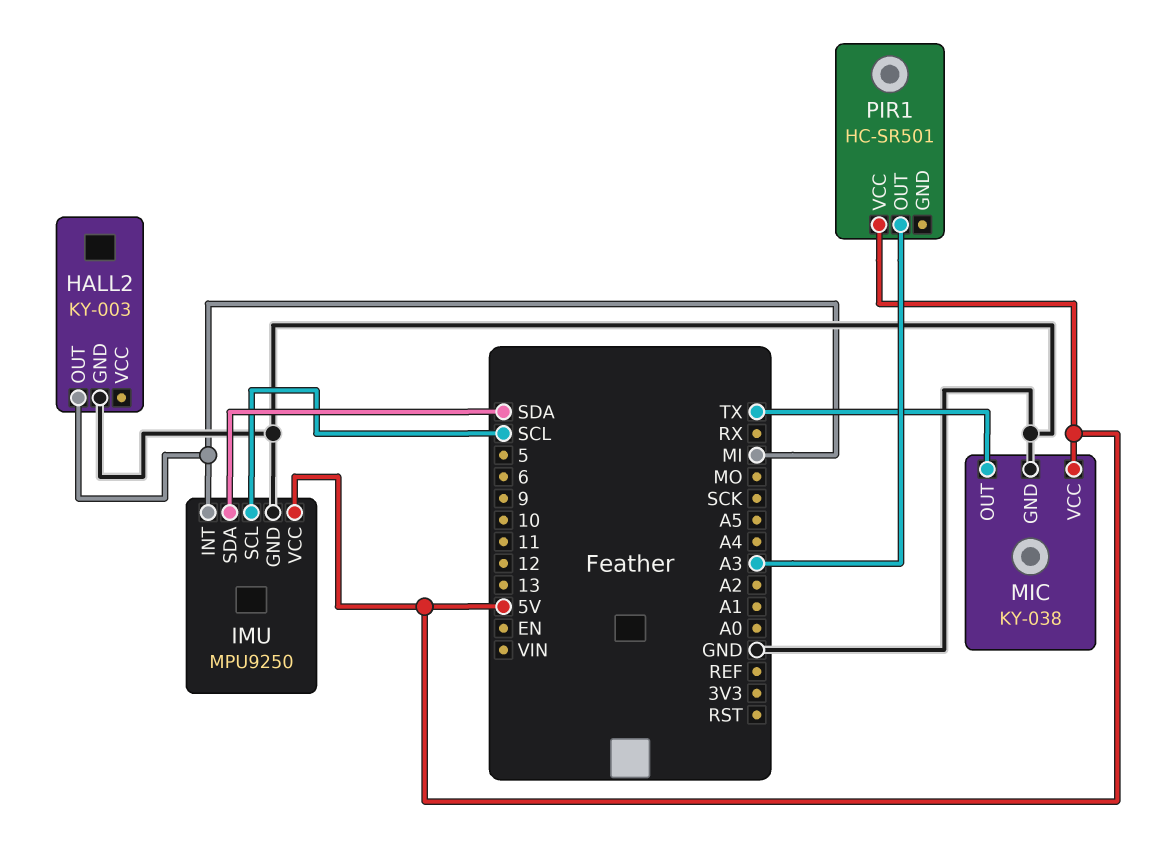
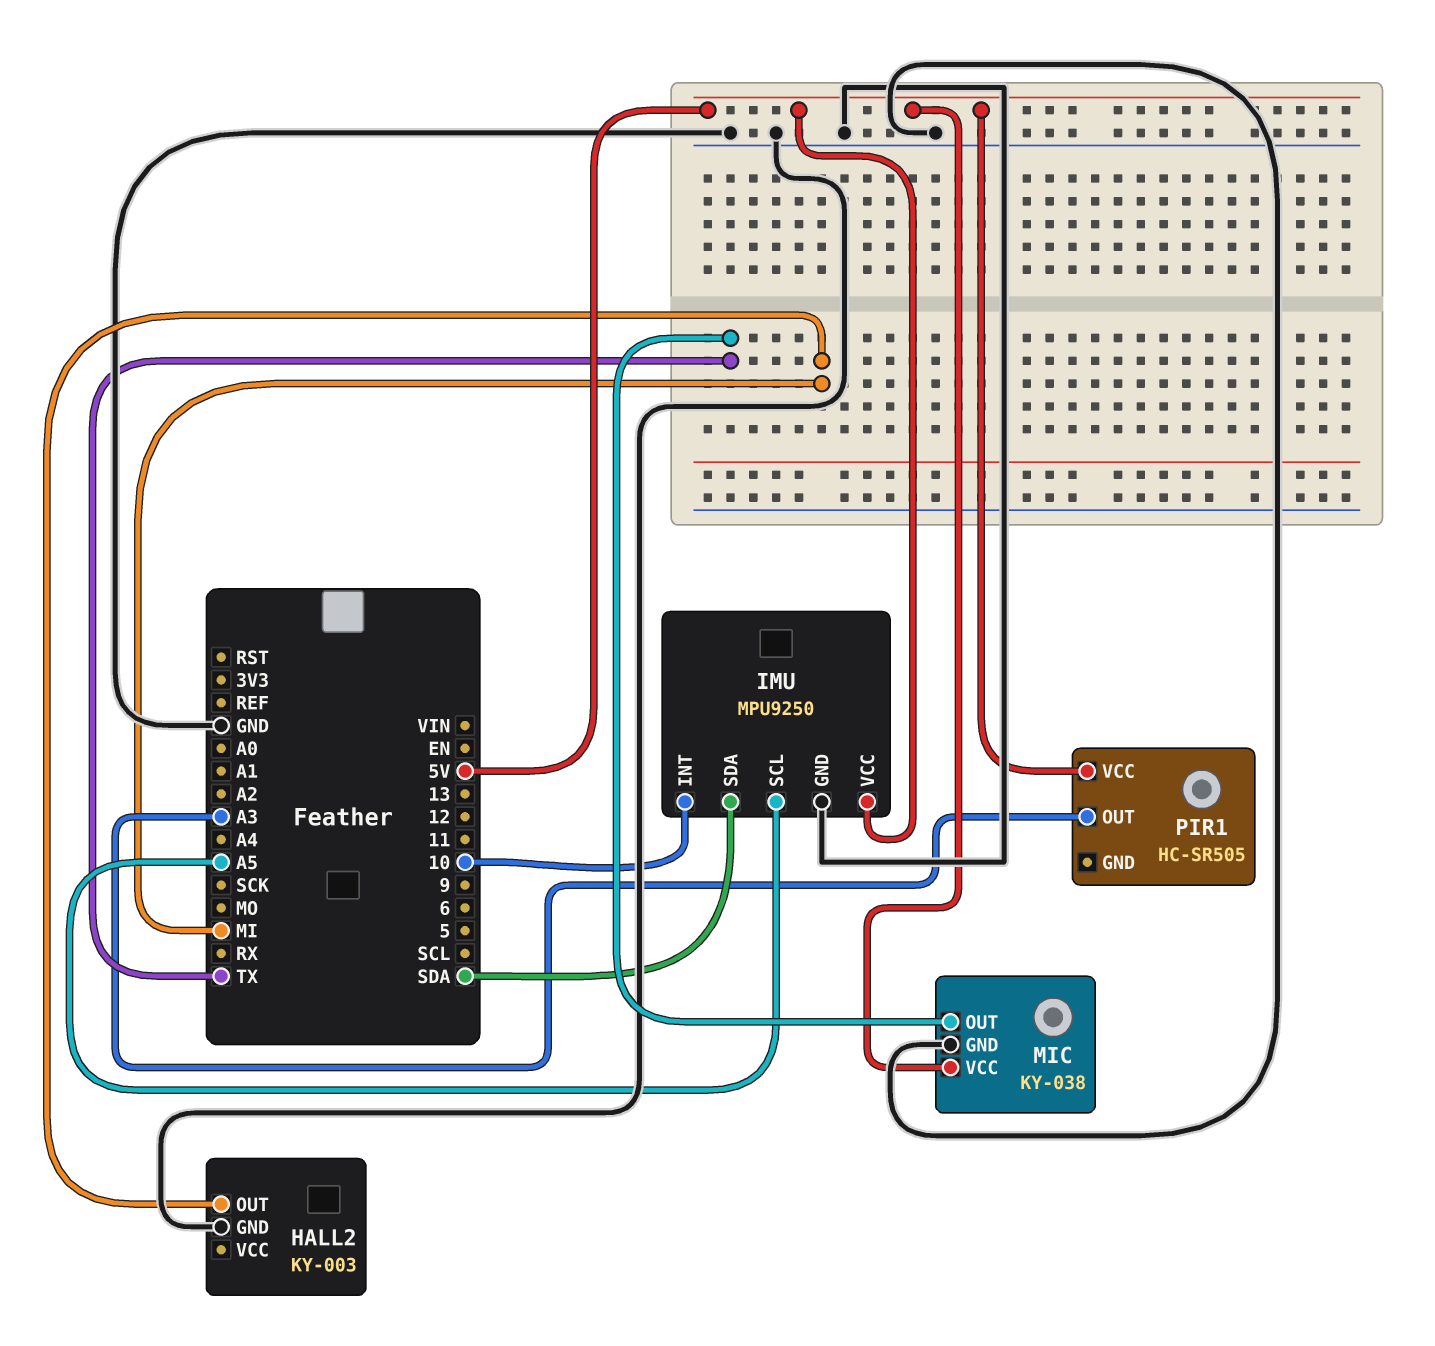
IMU pin INT: MI -> 10
IMU pin SCL: SCL -> A5
PIR1: HC-SR501 -> HC-SR505

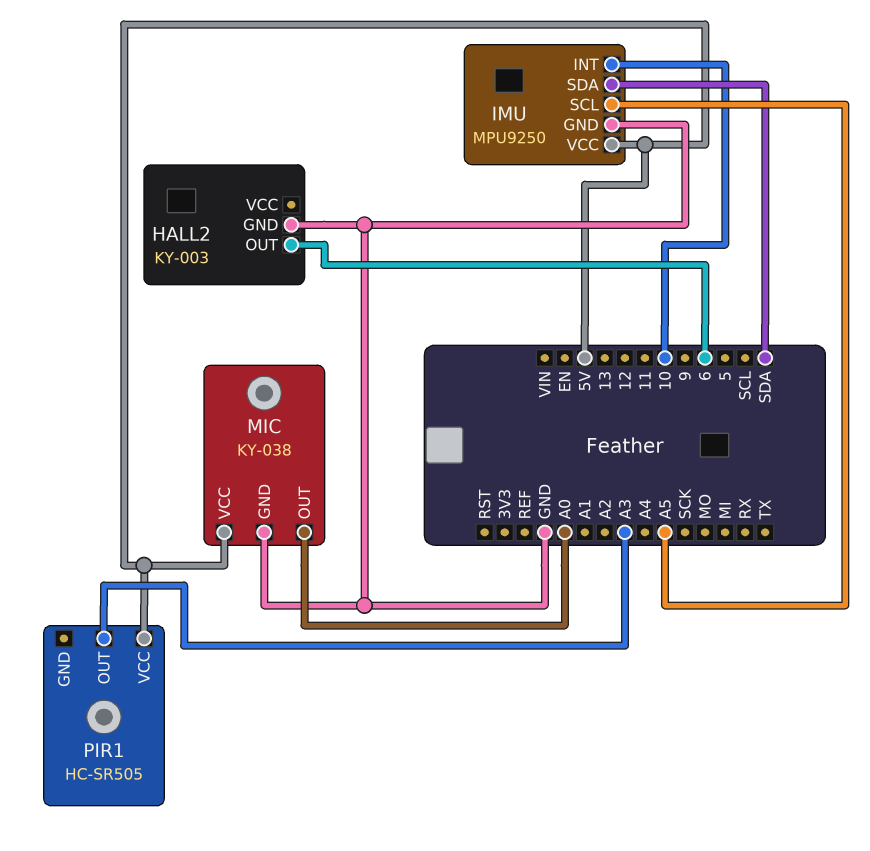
HALL2 pin OUT: MI -> 6
MIC pin OUT: TX -> A0

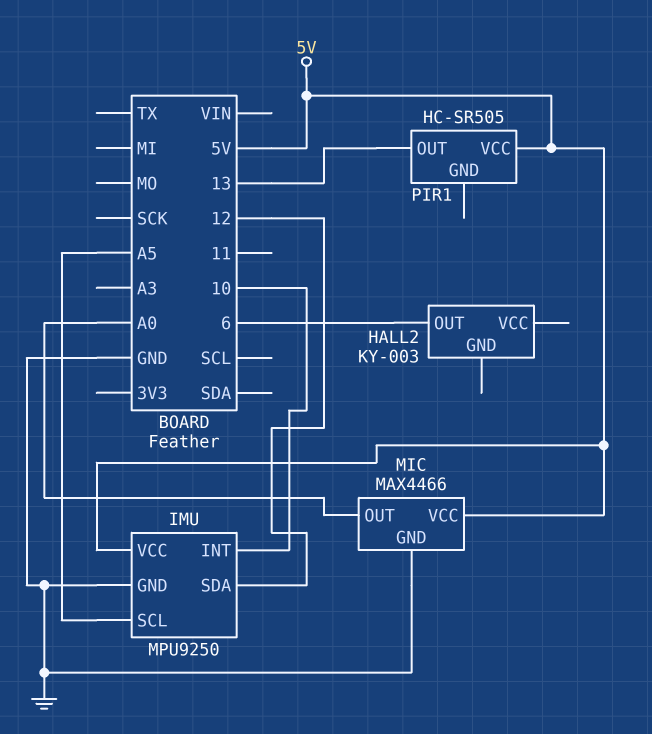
HALL2 pin GND: GND -> none
IMU pin SDA: SDA -> 12
MIC: KY-038 -> MAX4466
PIR1 pin OUT: A3 -> 13

